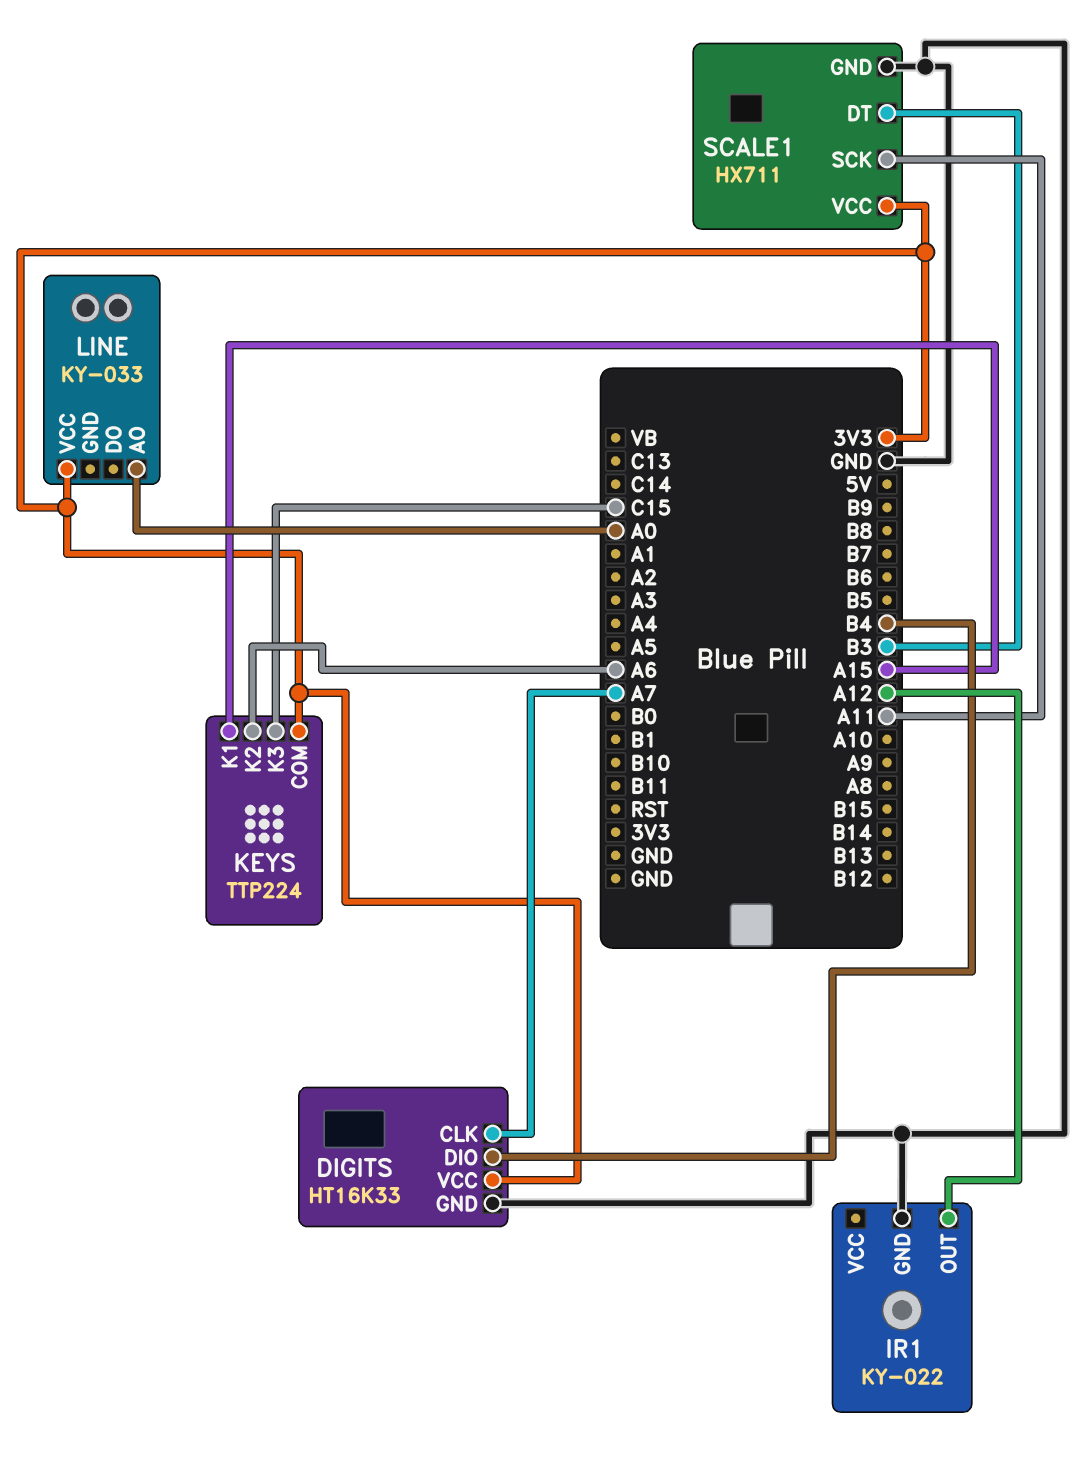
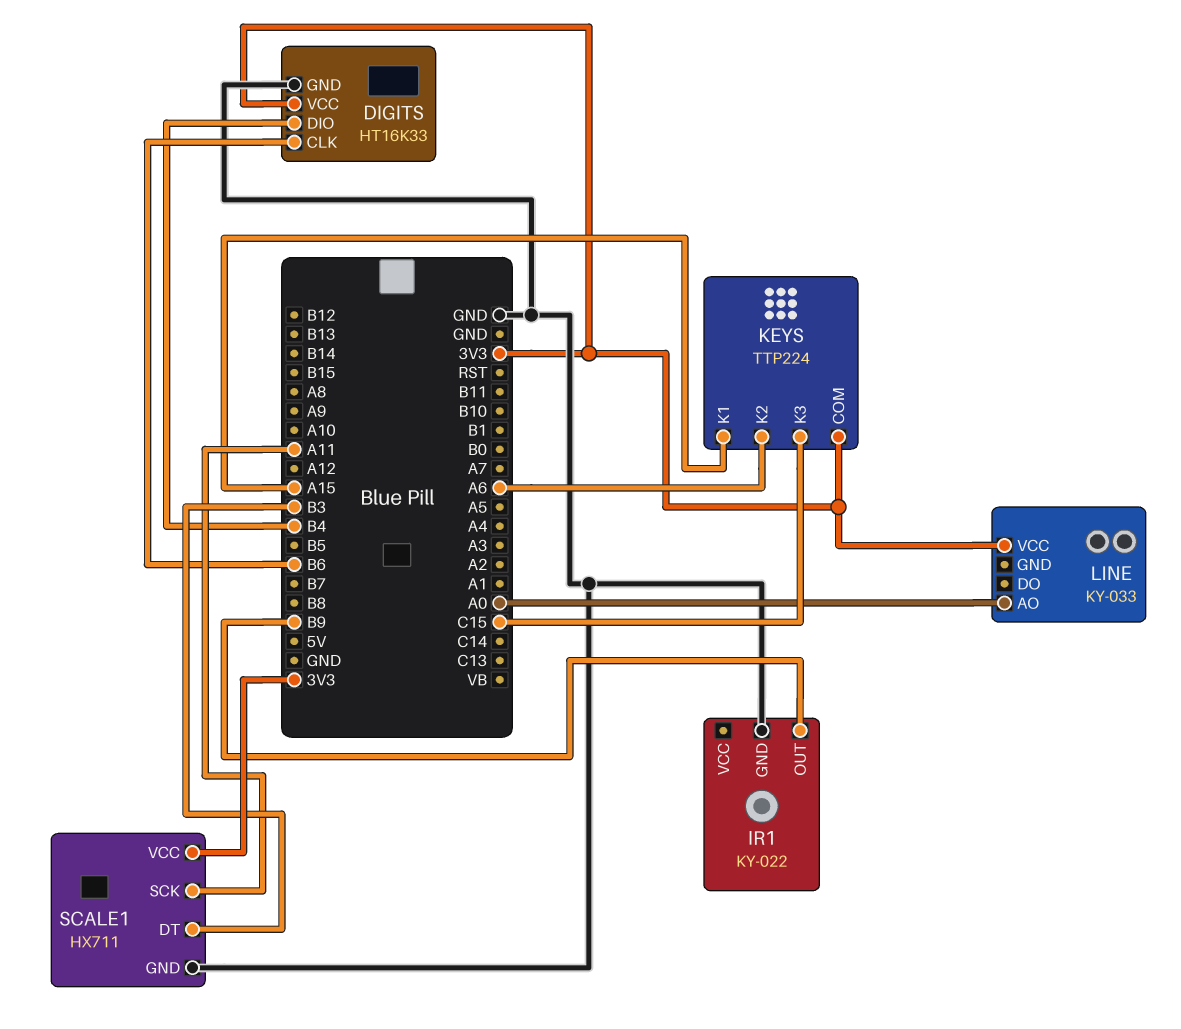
DIGITS pin CLK: A7 -> B6
IR1 pin OUT: A12 -> B9

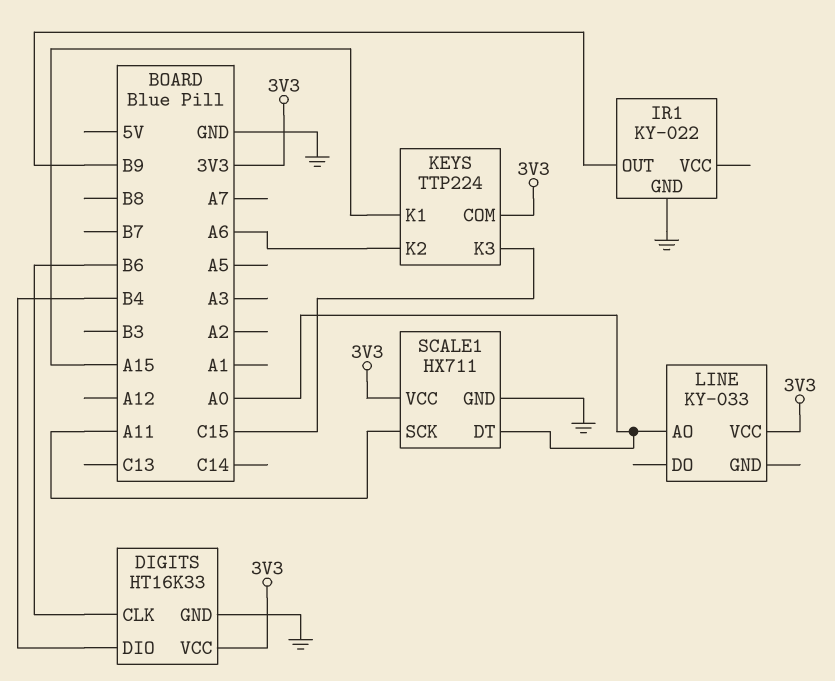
SCALE1 pin DT: B3 -> A0

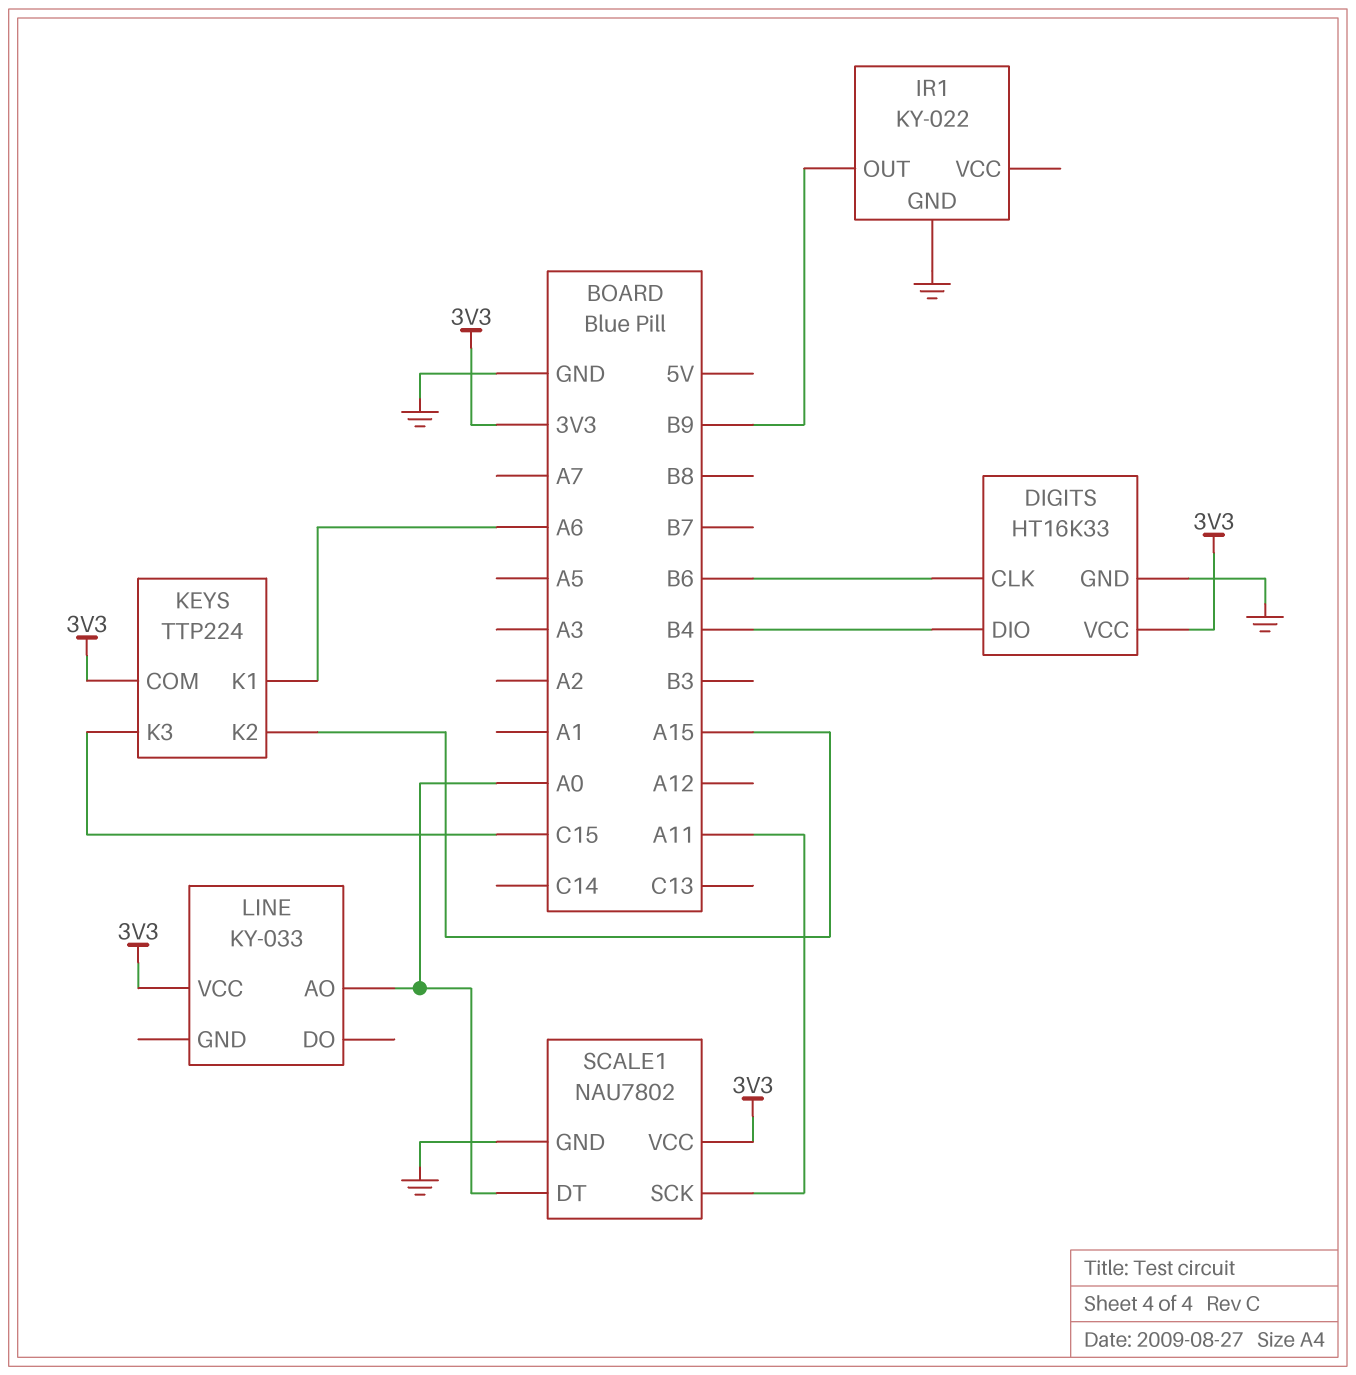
KEYS pin K1: A15 -> A6
KEYS pin K2: A6 -> A15
SCALE1: HX711 -> NAU7802

